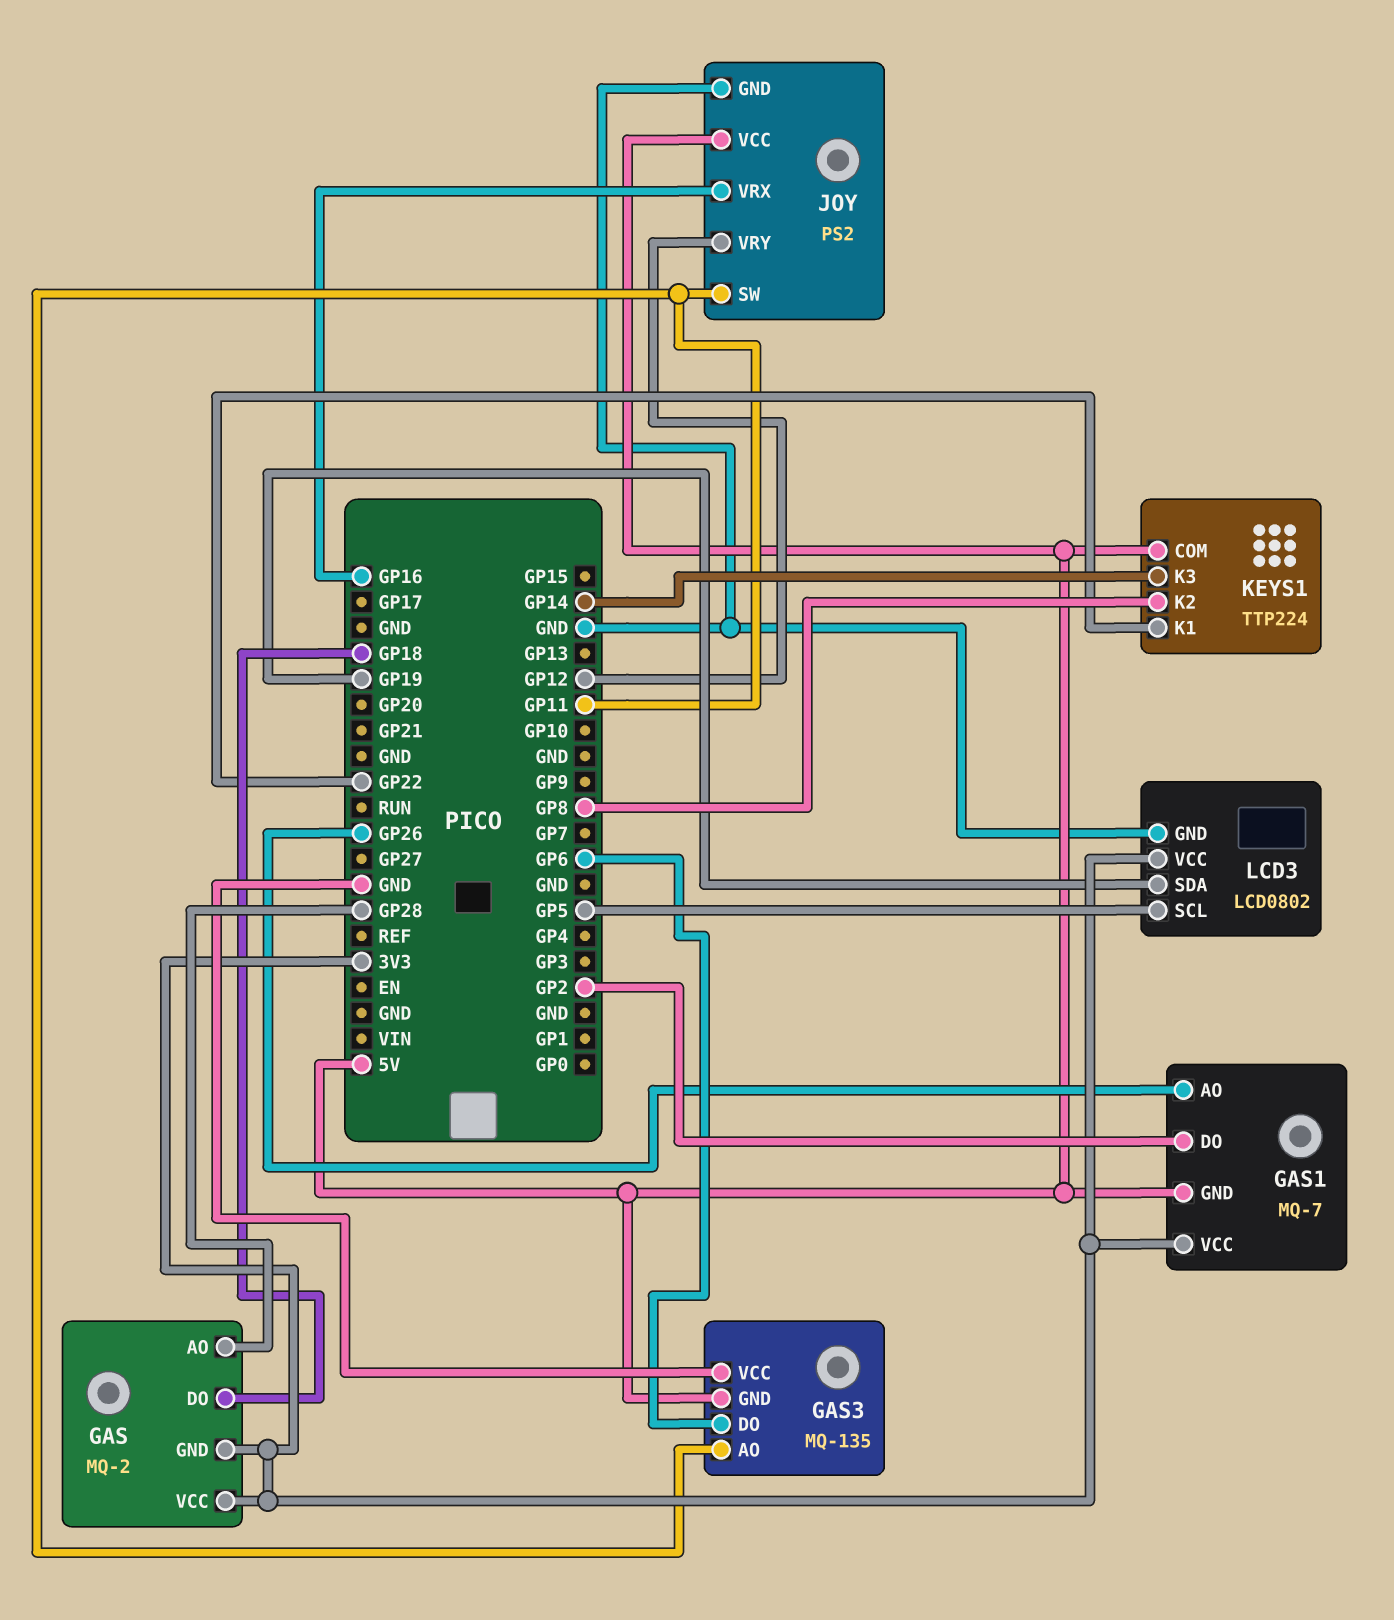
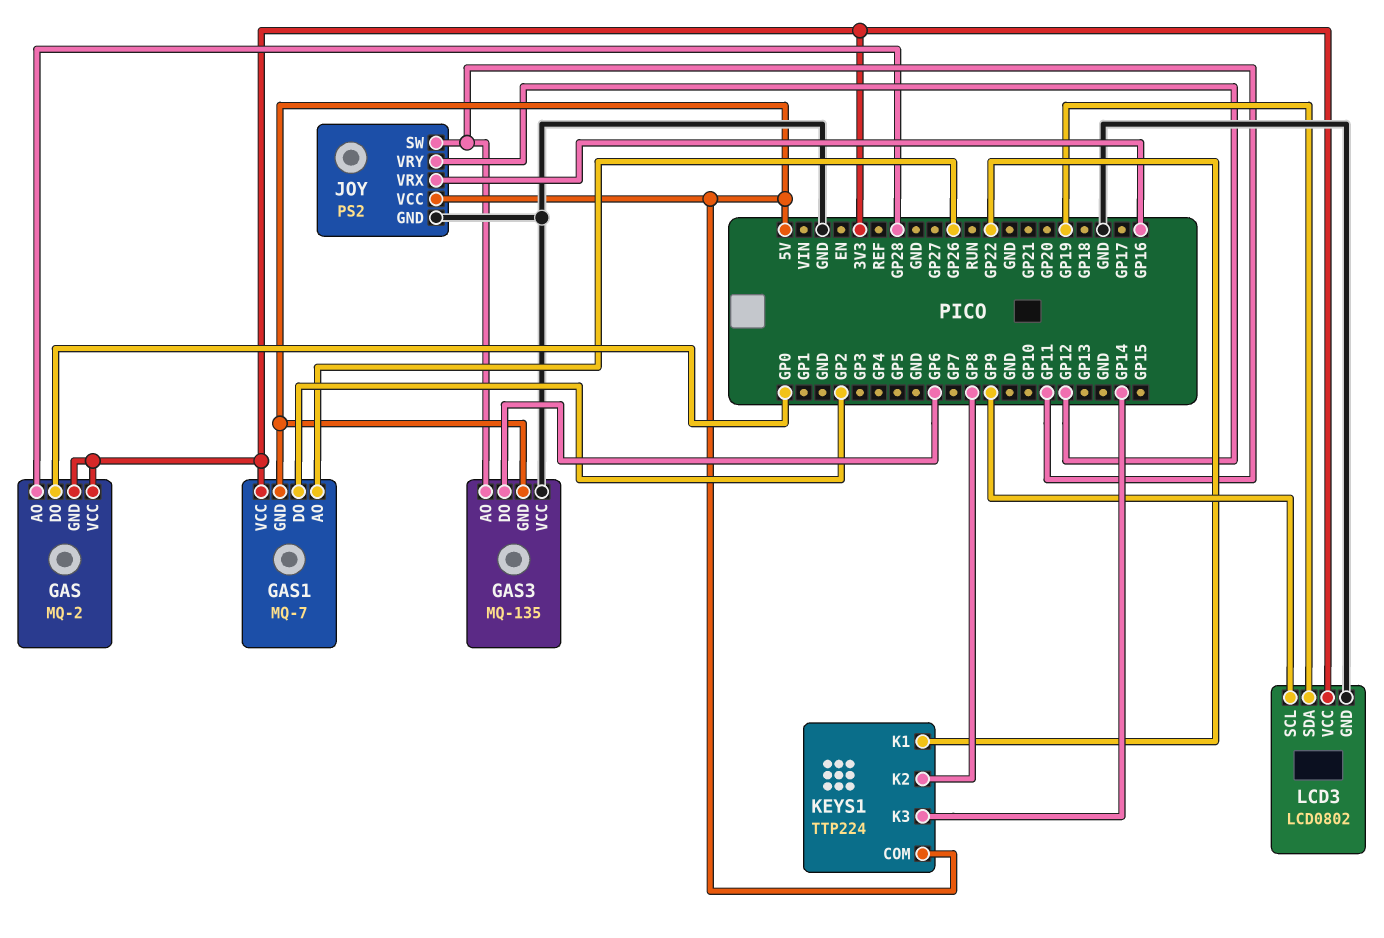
GAS pin DO: GP18 -> GP0
LCD3 pin SCL: GP5 -> GP9

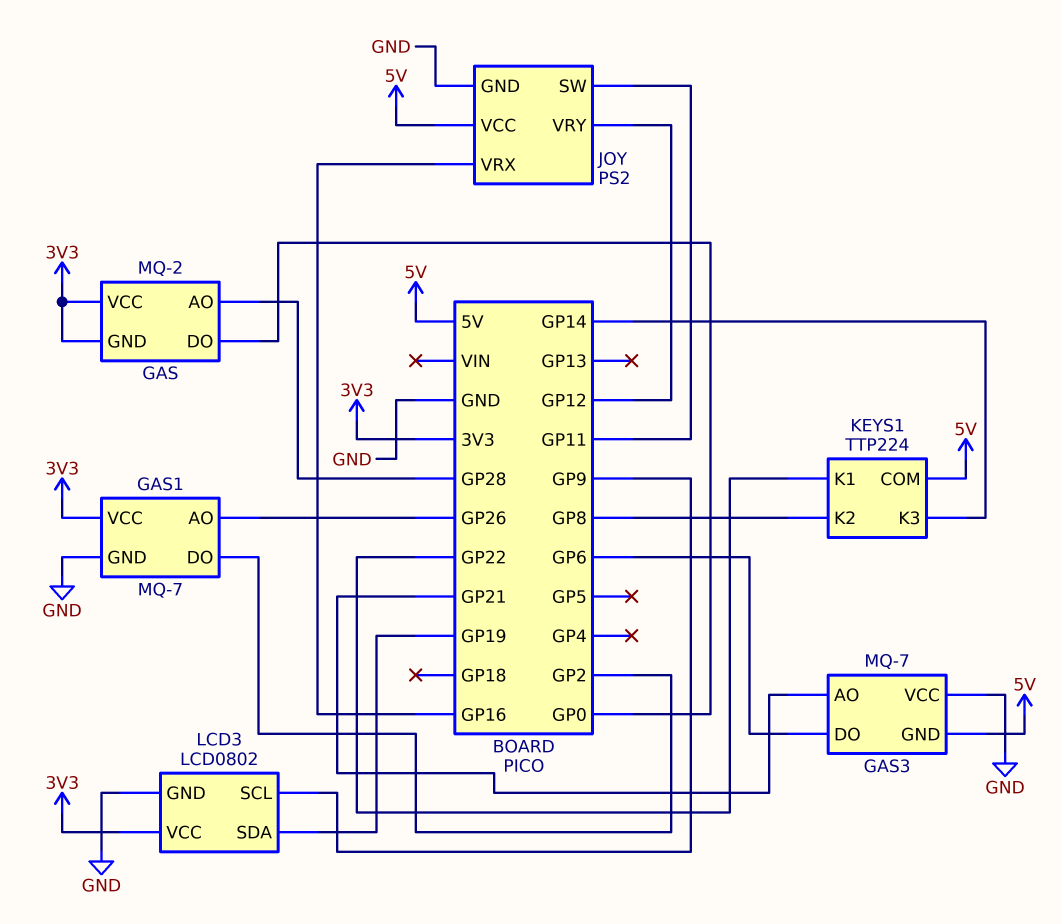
GAS1 pin GND: 5V -> GND
GAS3: MQ-135 -> MQ-7
GAS3 pin AO: GP11 -> GP21

